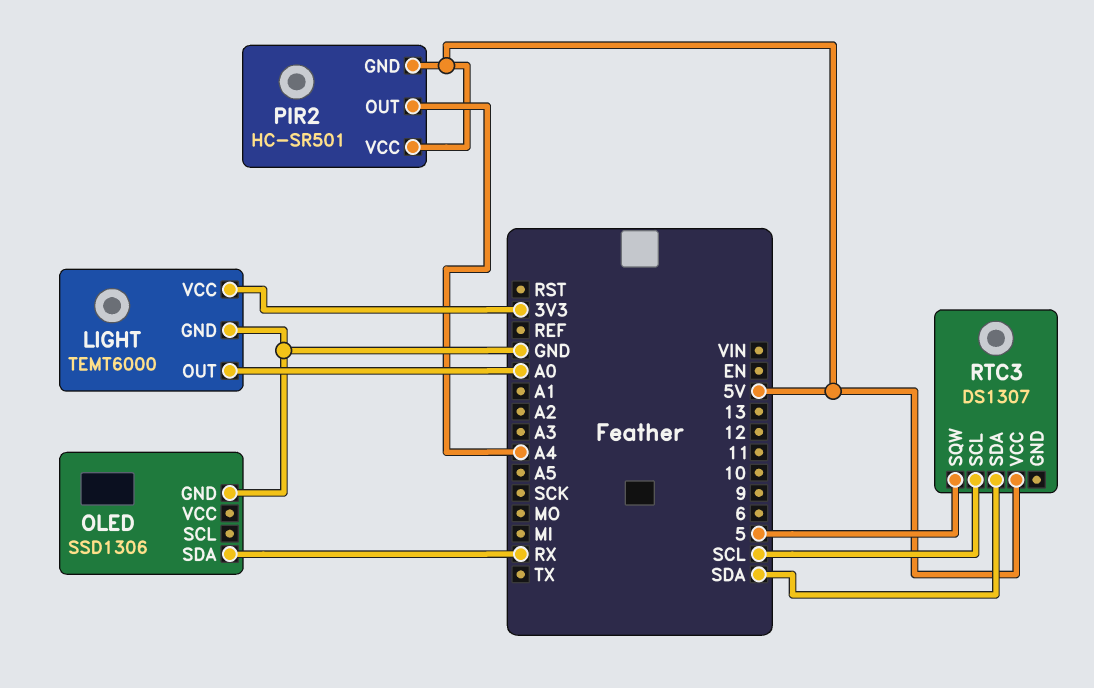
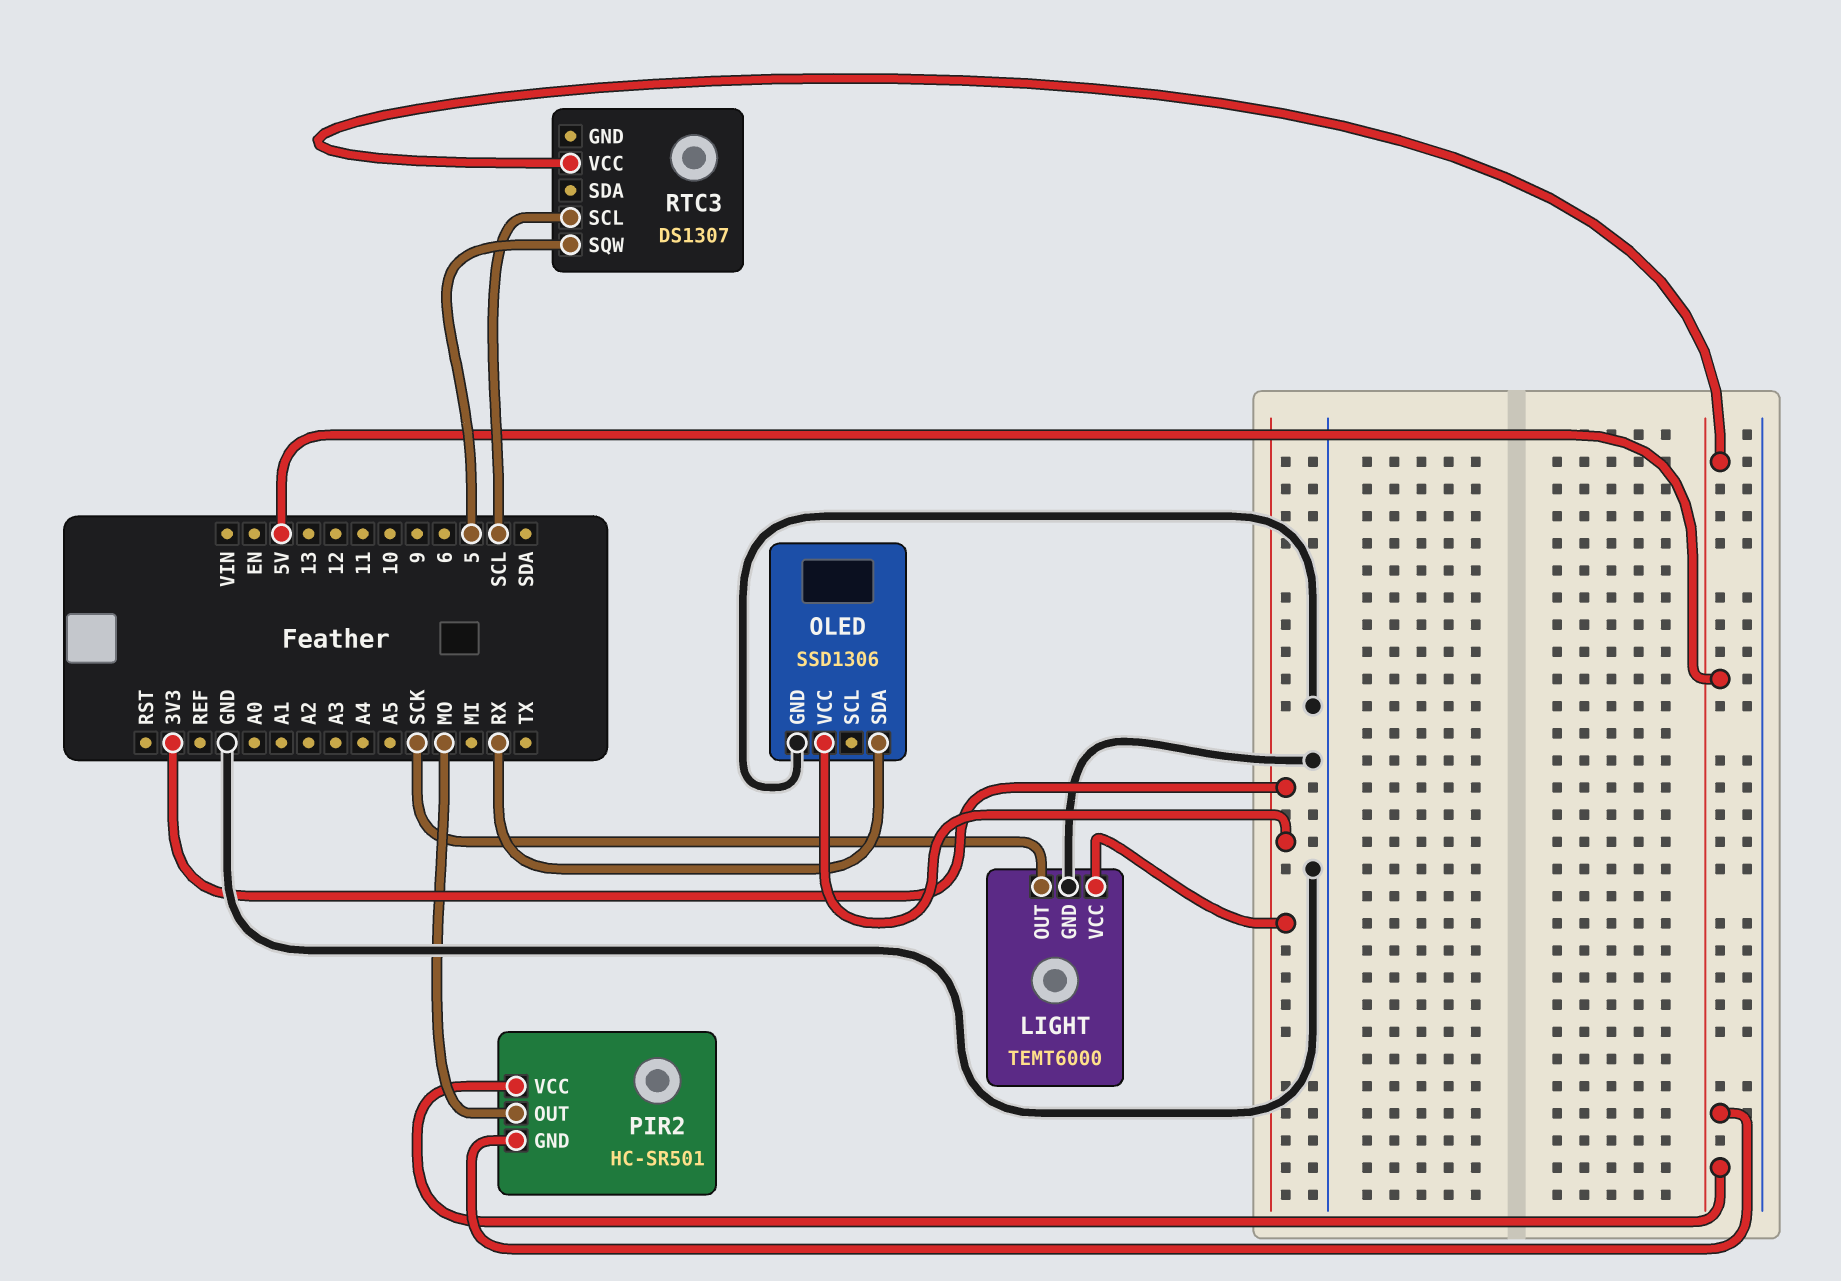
LIGHT pin OUT: A0 -> SCK
OLED pin VCC: none -> 3V3
PIR2 pin OUT: A4 -> MO
RTC3 pin SDA: SDA -> none

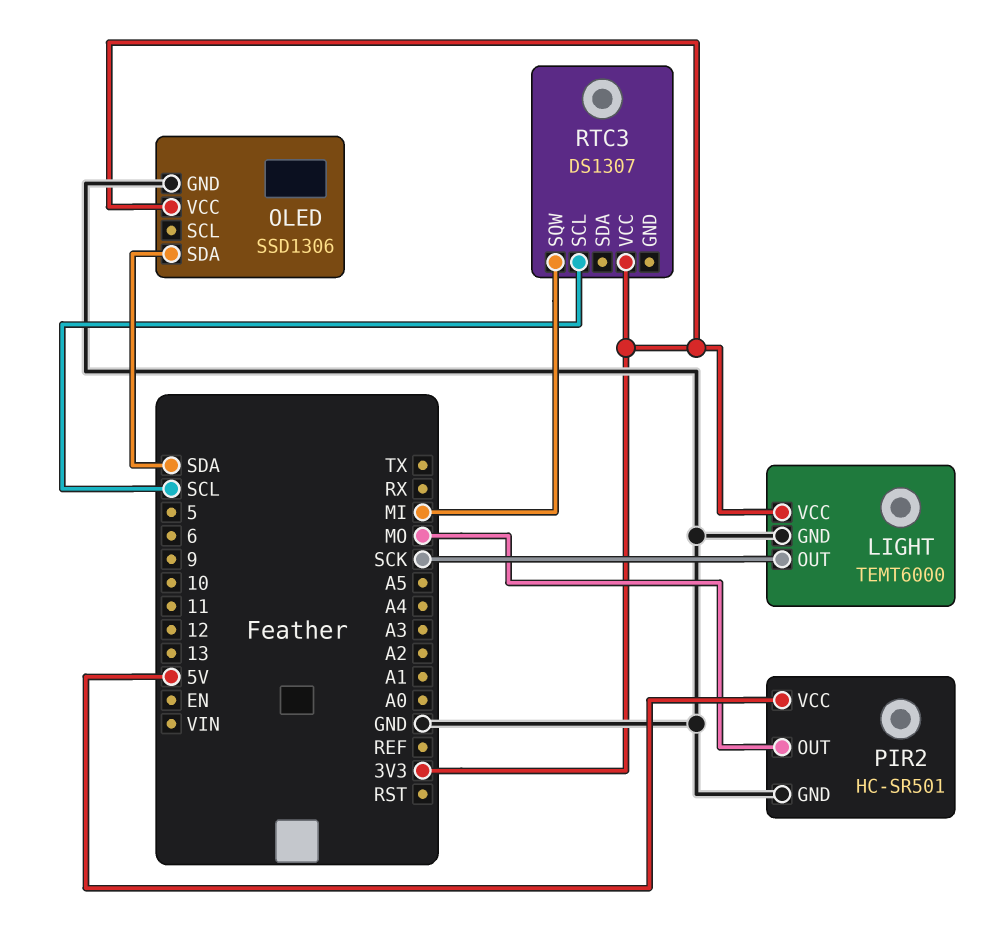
OLED pin SDA: RX -> SDA
PIR2 pin GND: 5V -> GND
RTC3 pin SQW: 5 -> MI
RTC3 pin VCC: 5V -> 3V3

